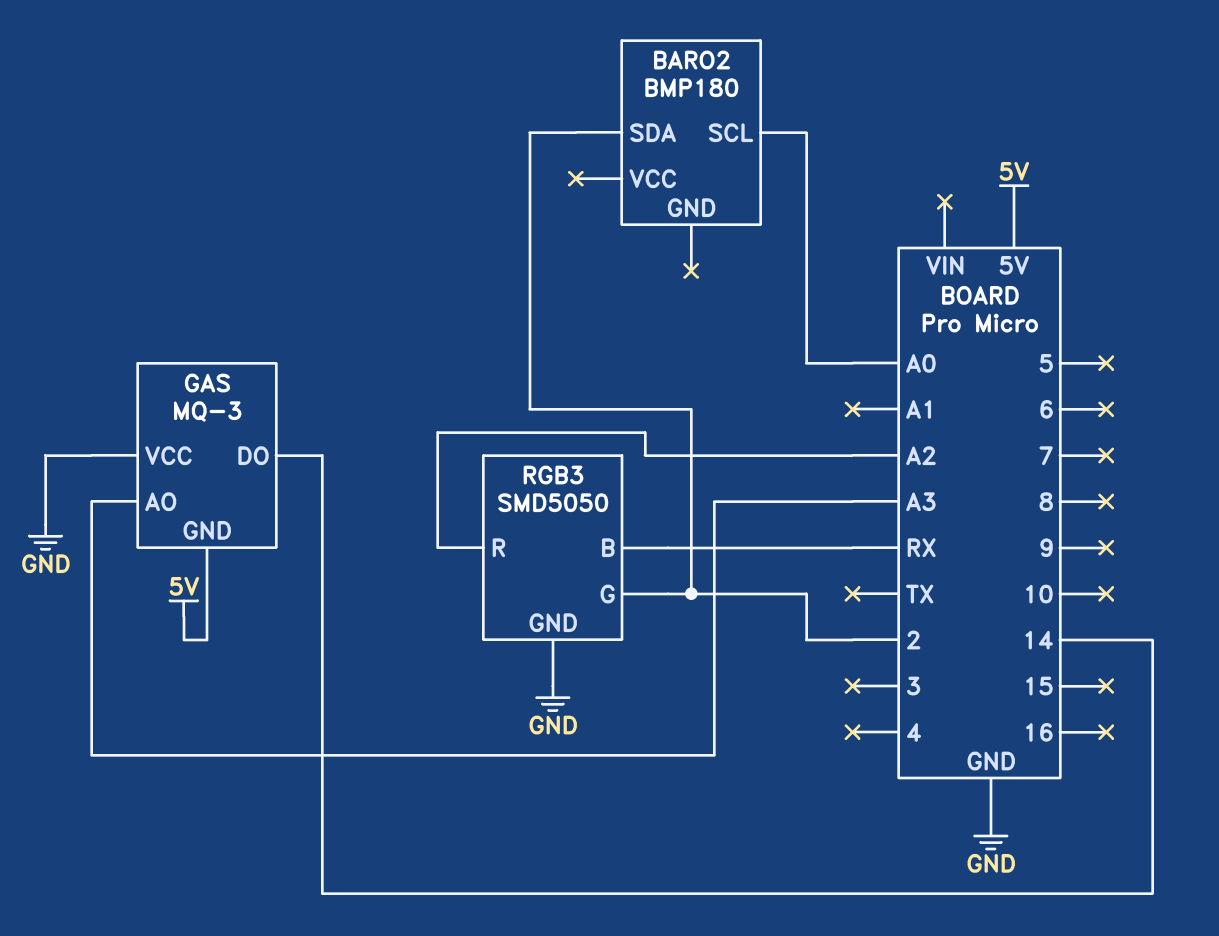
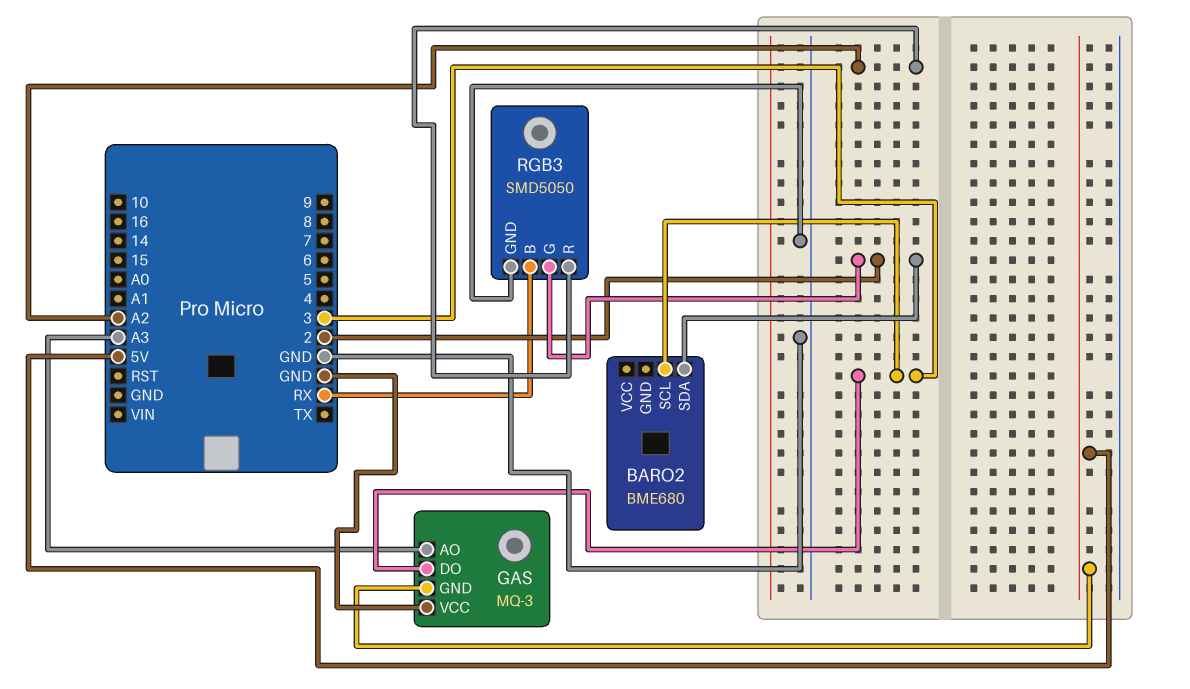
BARO2: BMP180 -> BME680
BARO2 pin SCL: A0 -> 3
GAS pin DO: 14 -> 3

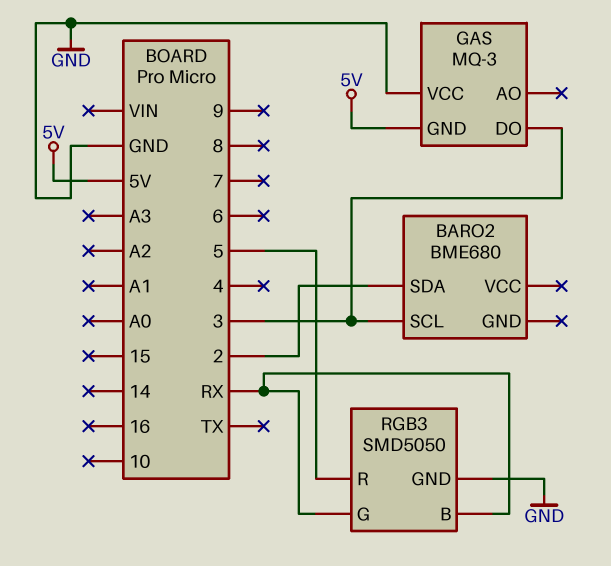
GAS pin AO: A3 -> none
RGB3 pin G: 2 -> RX
RGB3 pin R: A2 -> 5

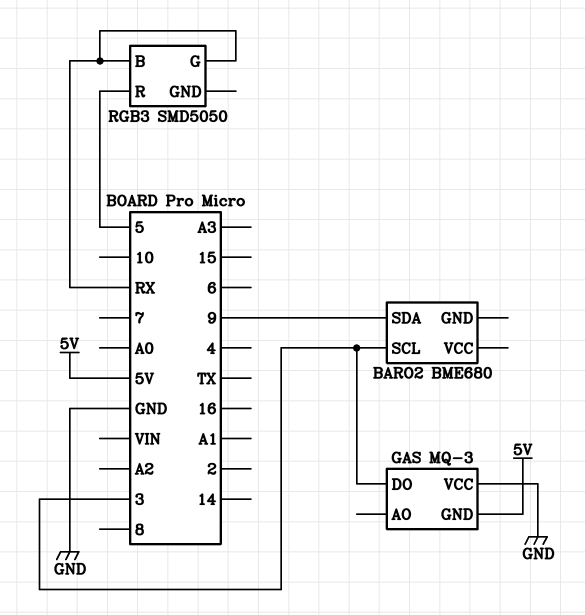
BARO2 pin SDA: 2 -> 9
RGB3 pin GND: GND -> none

